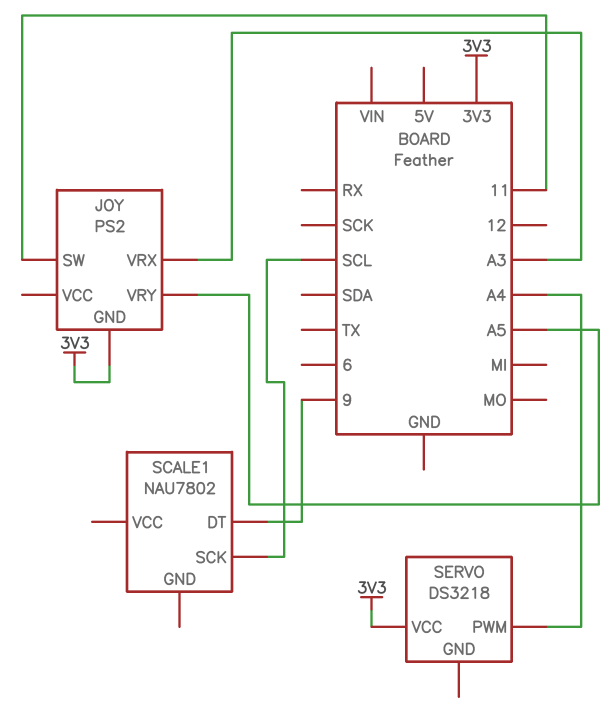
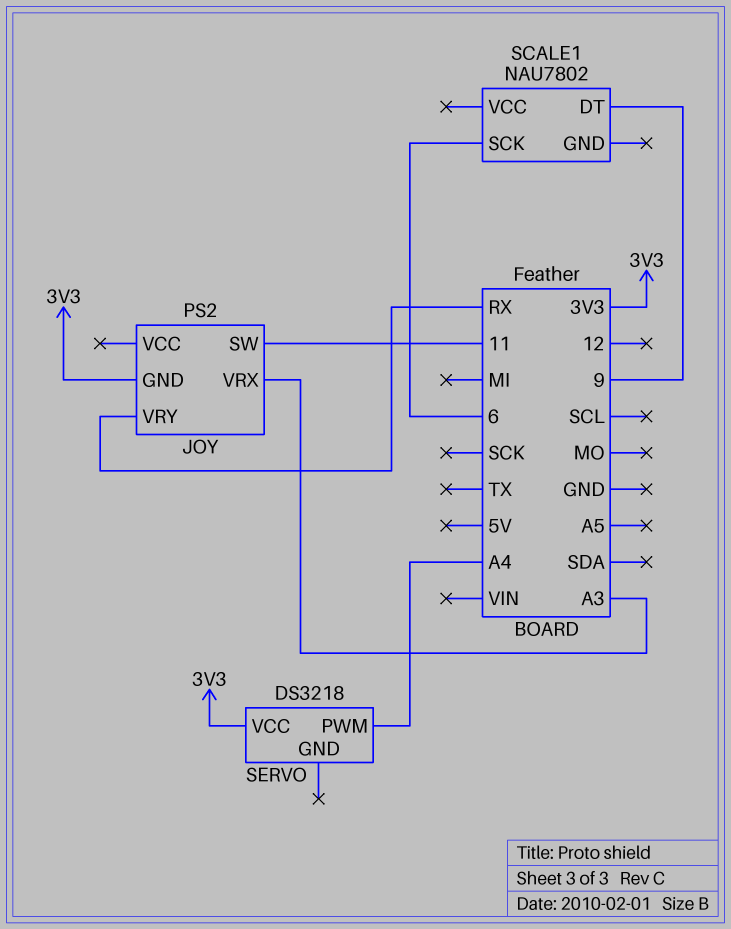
JOY pin VRY: A5 -> RX
SCALE1 pin SCK: SCL -> 6

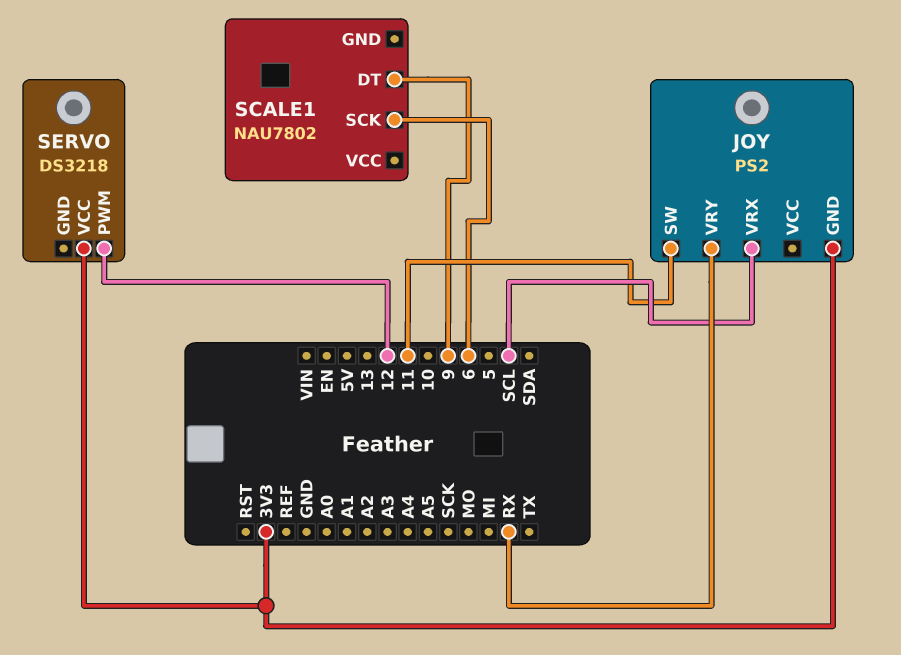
JOY pin VRX: A3 -> SCL
SERVO pin PWM: A4 -> 12

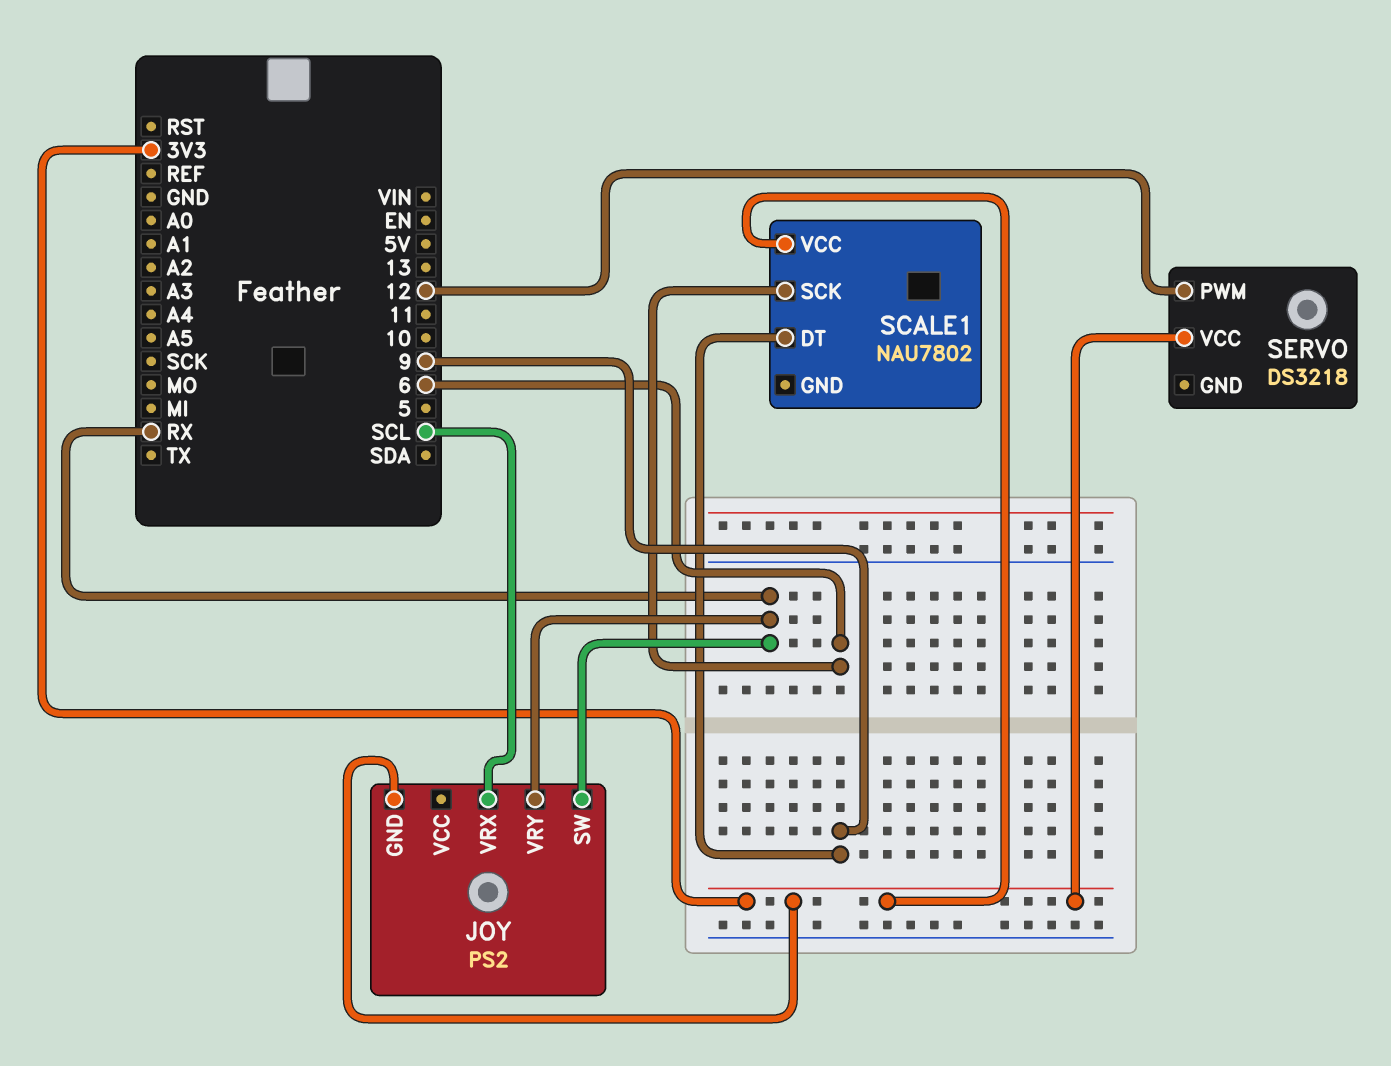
JOY pin SW: 11 -> RX
SCALE1 pin VCC: none -> 3V3

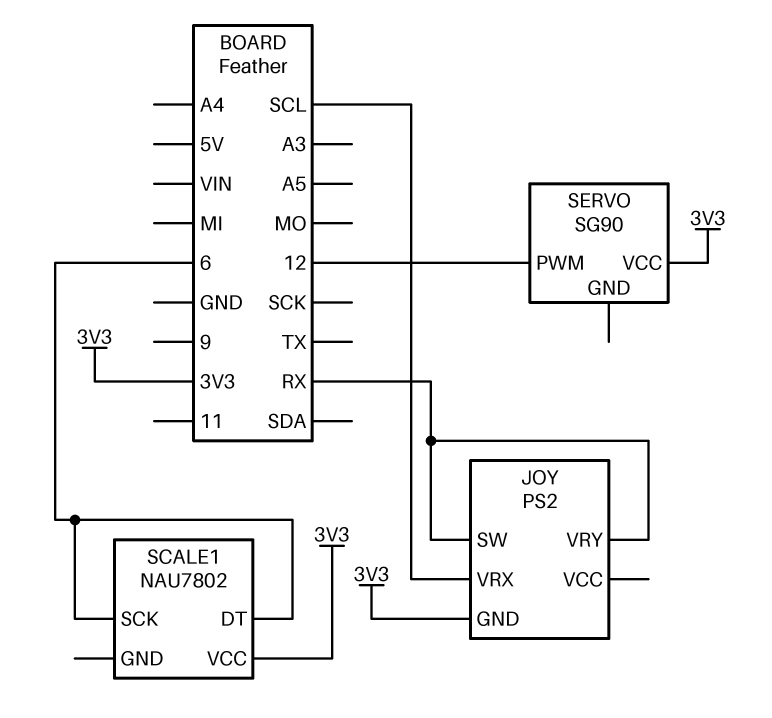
SCALE1 pin DT: 9 -> 6
SERVO: DS3218 -> SG90

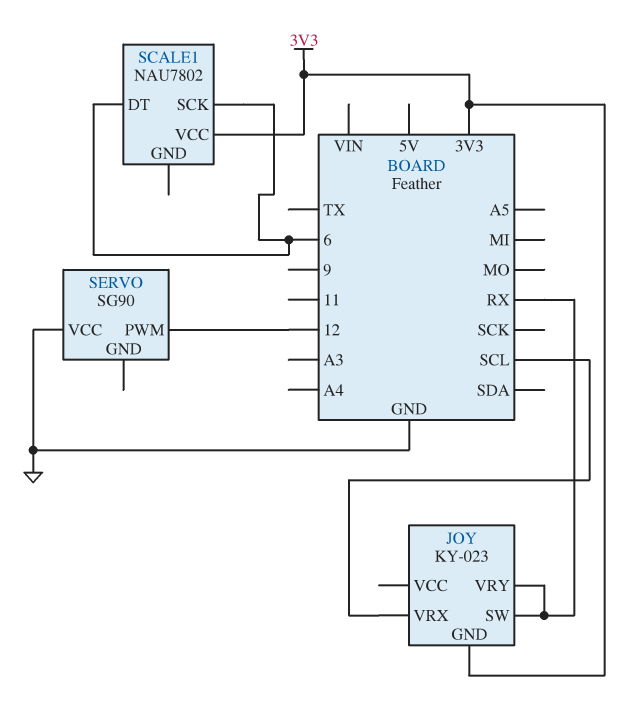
JOY: PS2 -> KY-023
SERVO pin VCC: 3V3 -> GND

